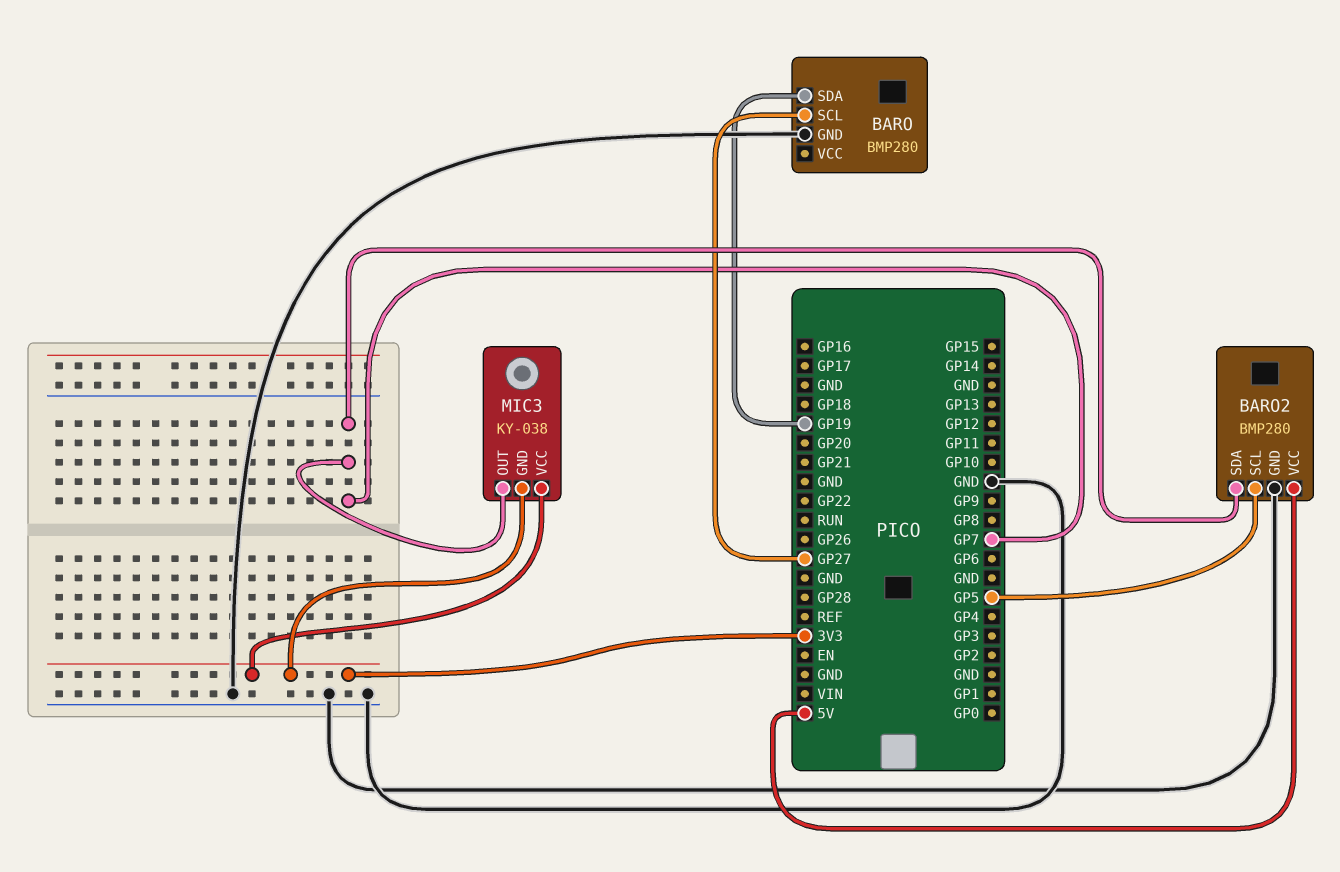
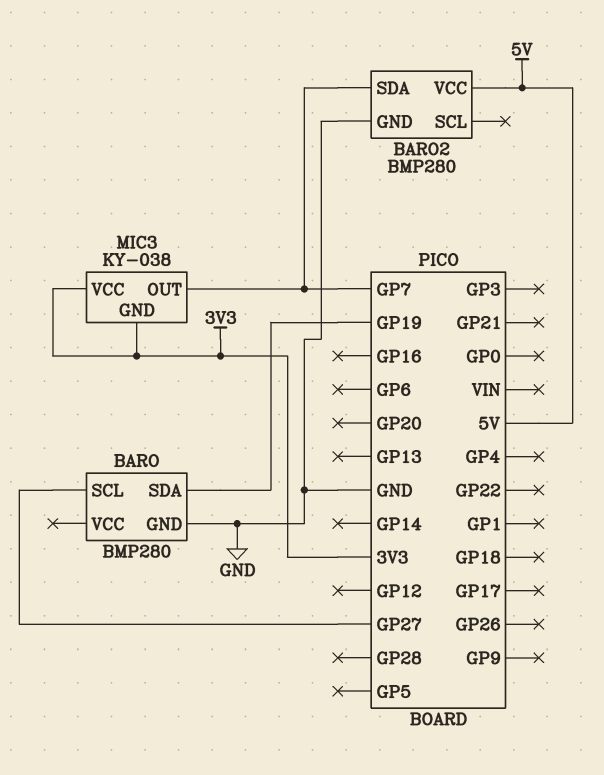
BARO2 pin SCL: GP5 -> none

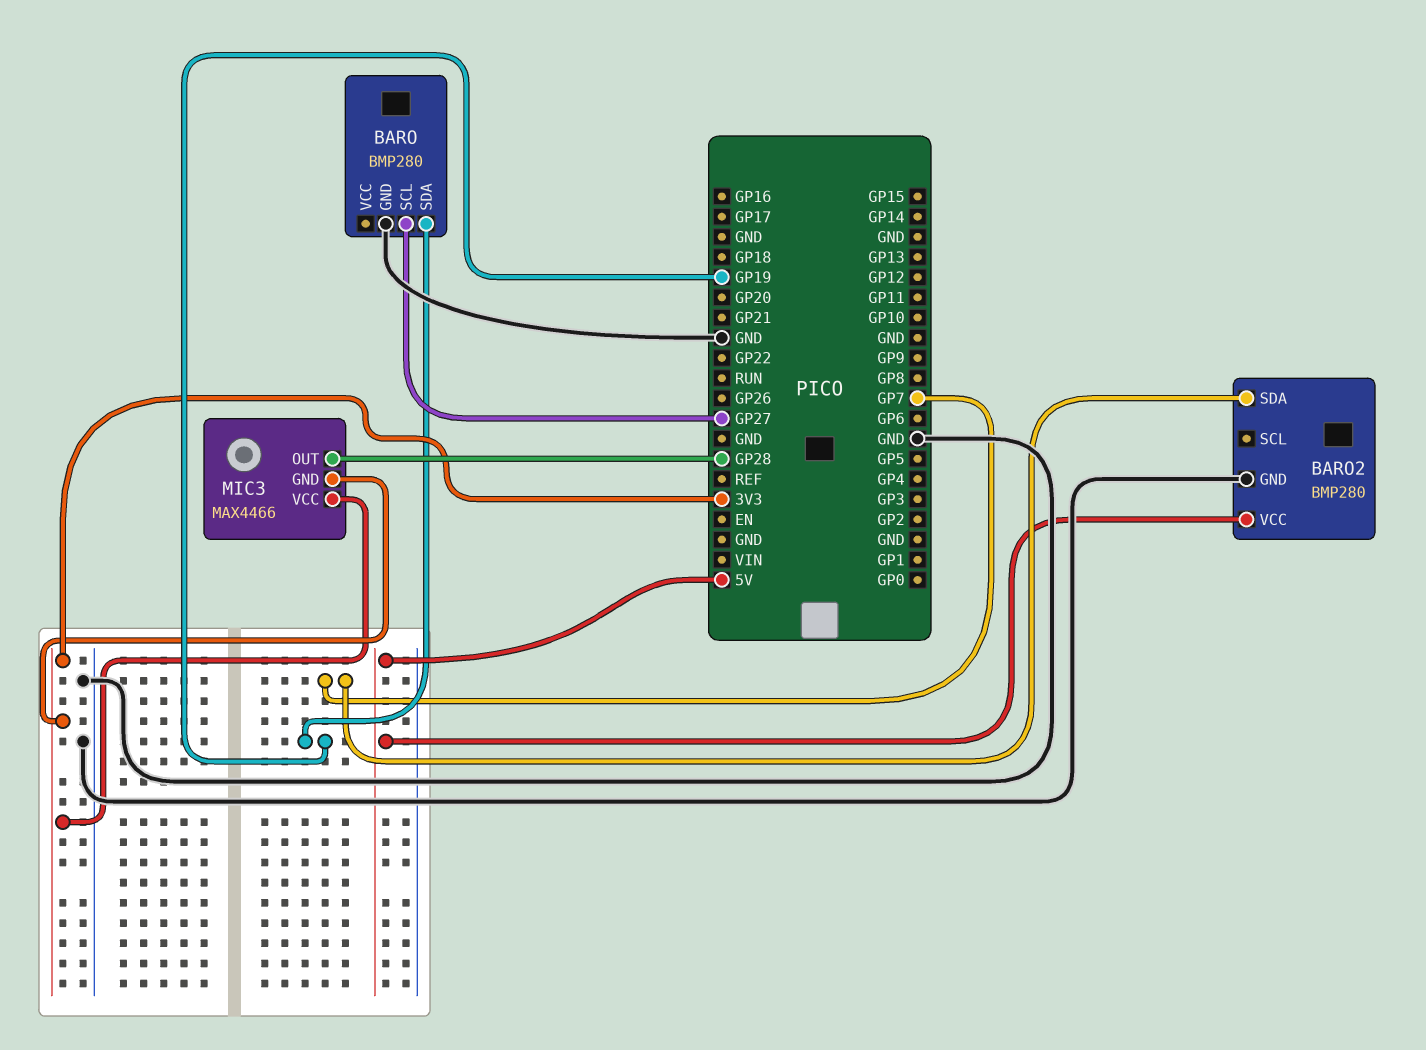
MIC3: KY-038 -> MAX4466
MIC3 pin OUT: GP7 -> GP28

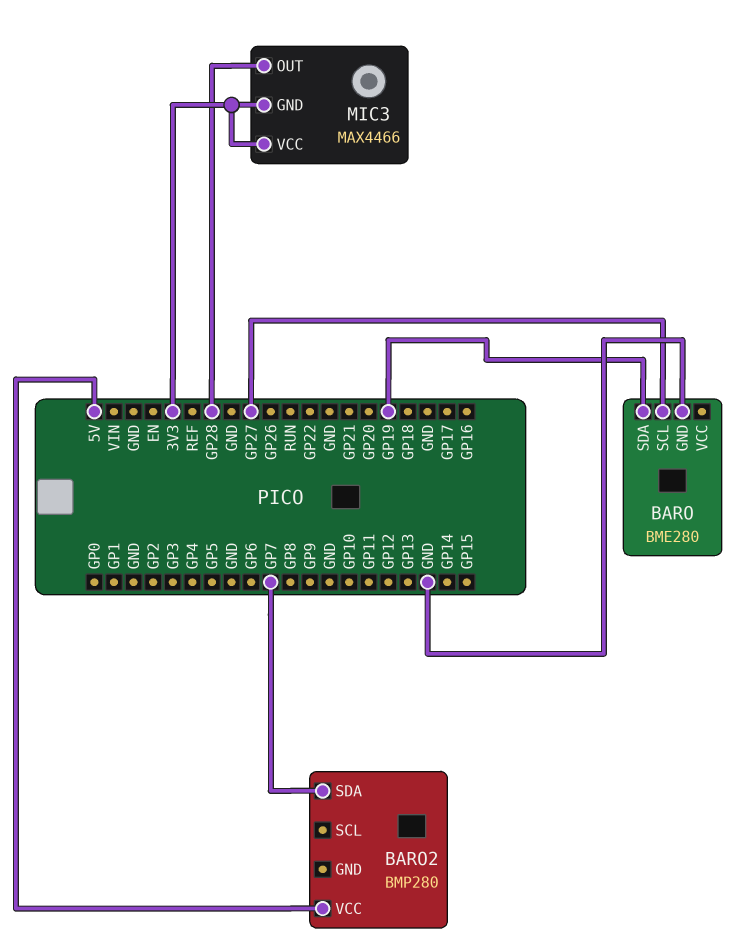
BARO: BMP280 -> BME280
BARO2 pin GND: GND -> none

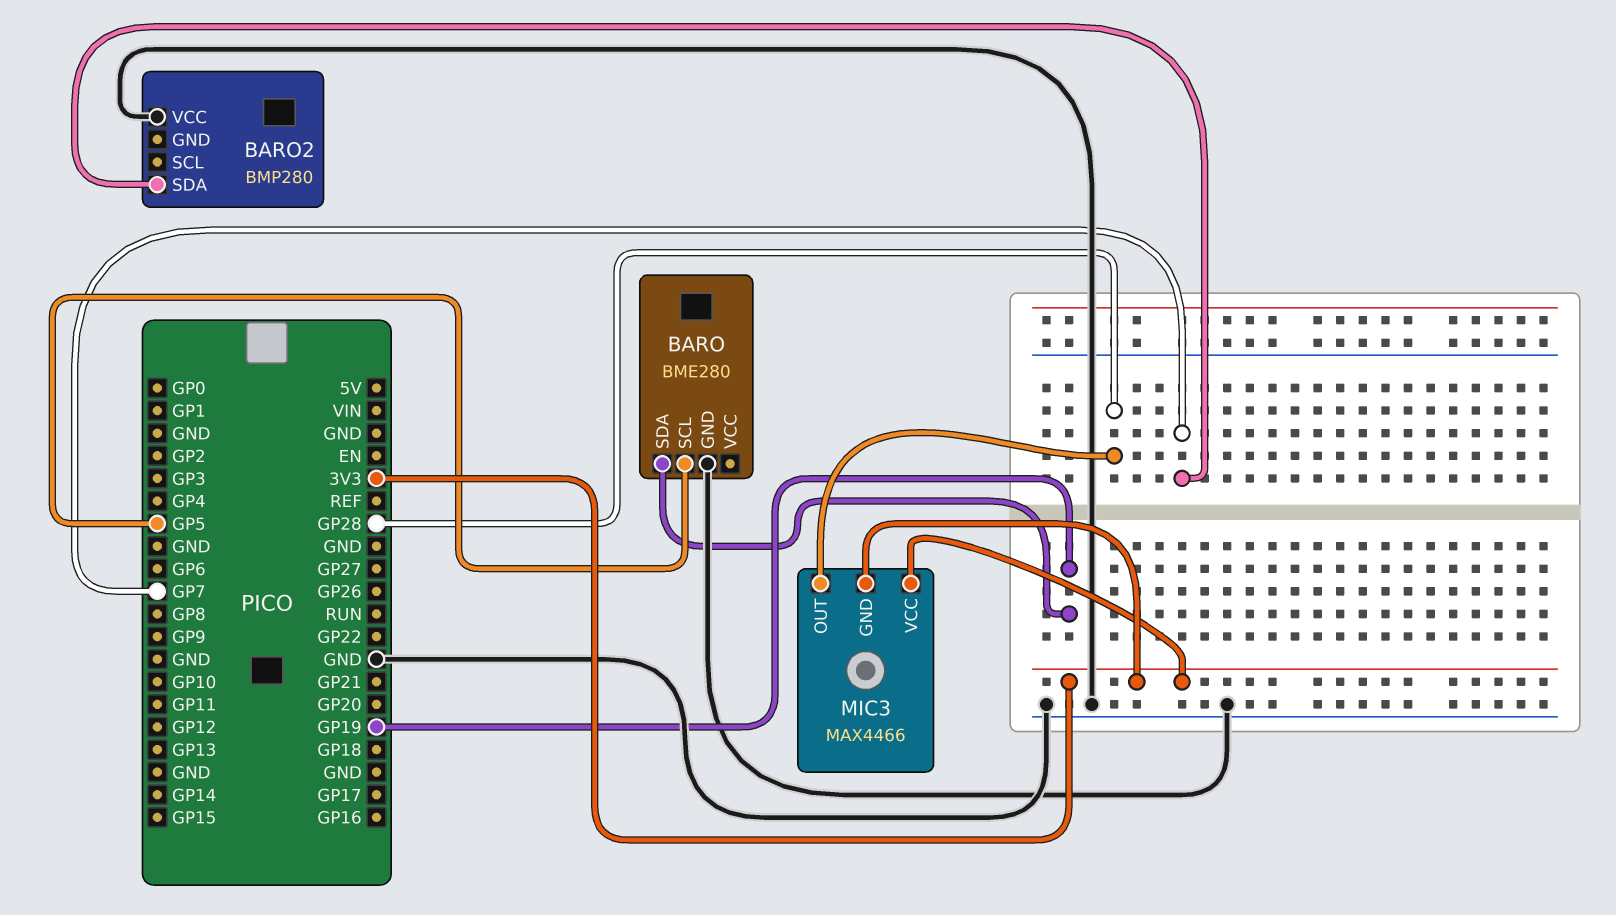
BARO pin SCL: GP27 -> GP5
BARO2 pin VCC: 5V -> GND

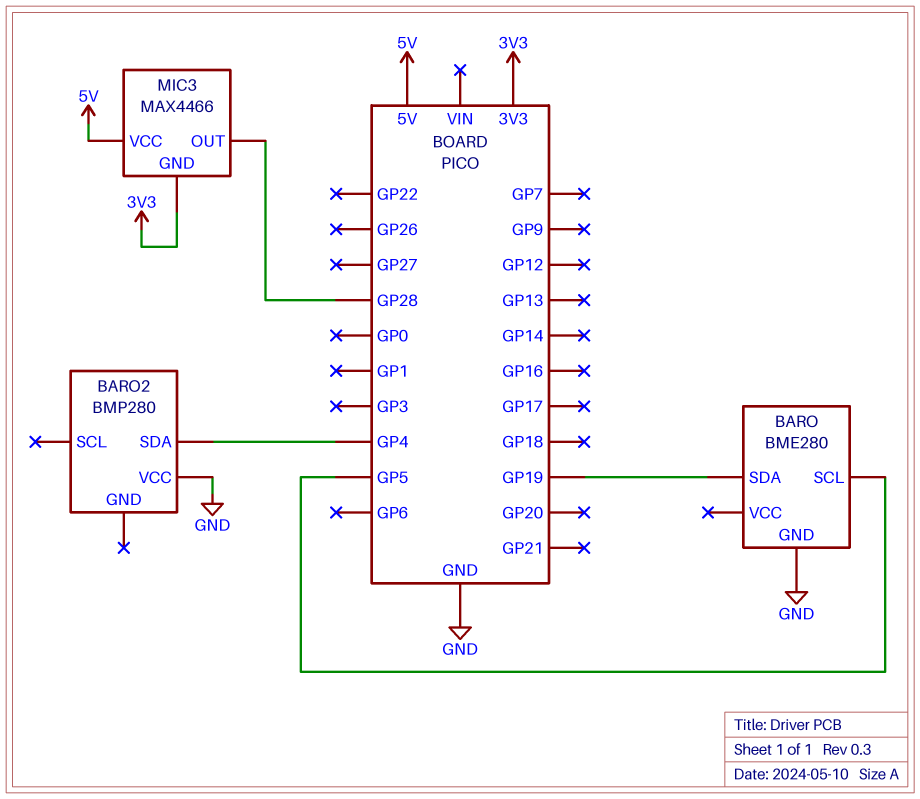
BARO2 pin SDA: GP7 -> GP4
MIC3 pin VCC: 3V3 -> 5V

